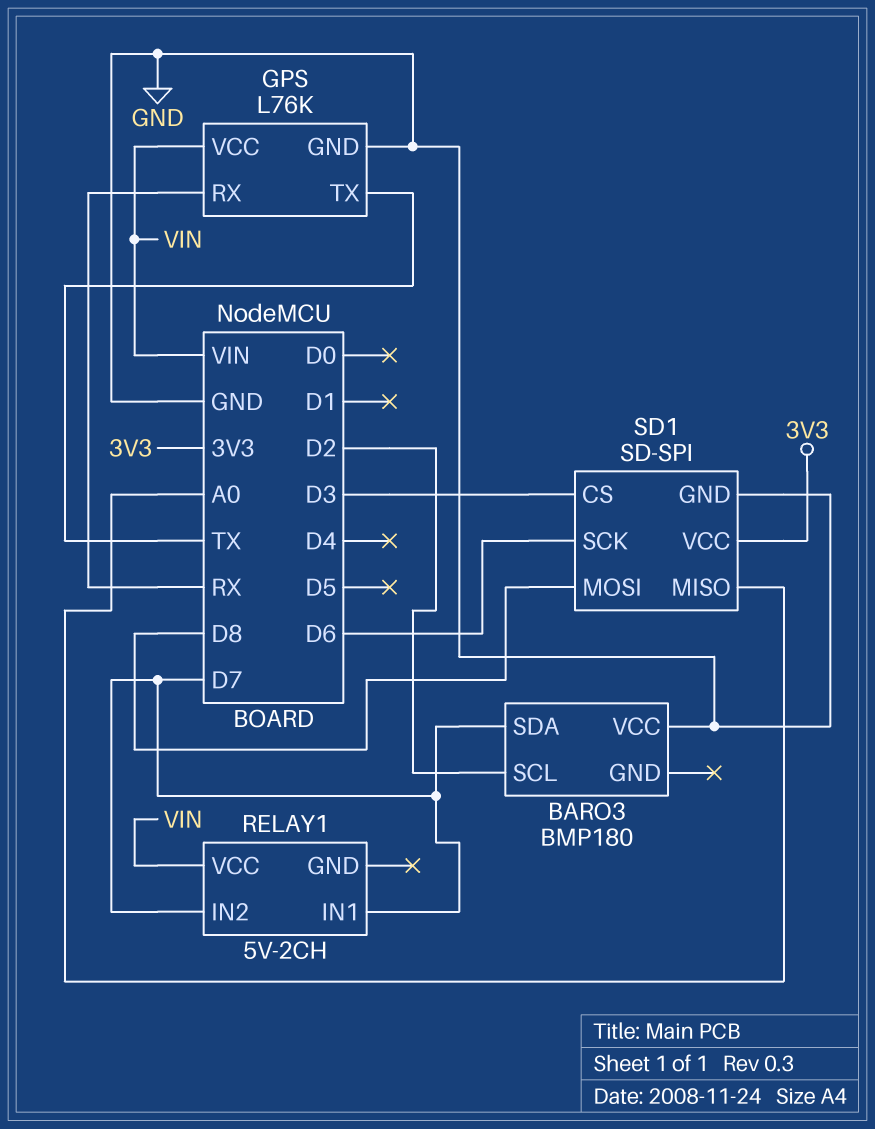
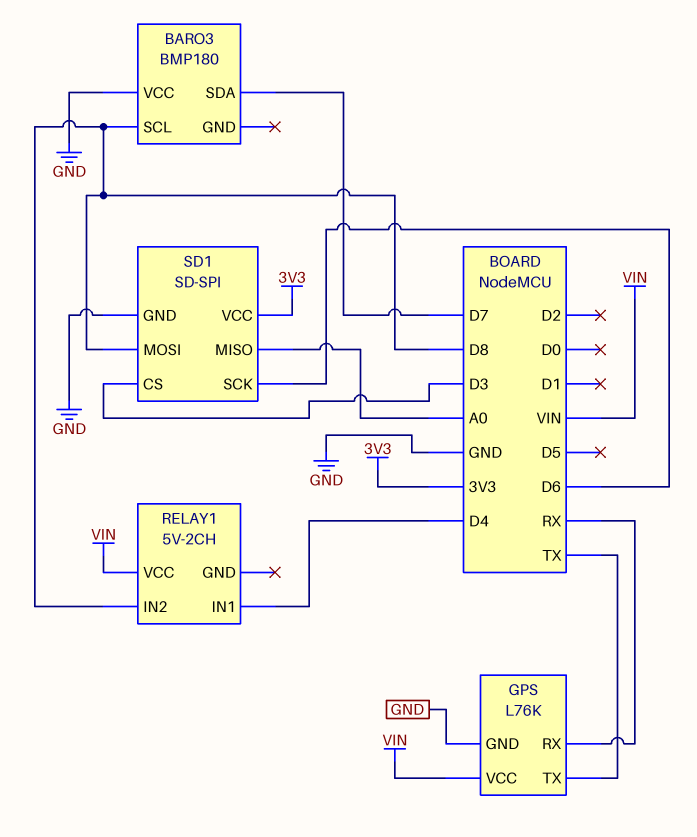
BARO3 pin SCL: D2 -> D8
RELAY1 pin IN1: D7 -> D4
RELAY1 pin IN2: D7 -> D8

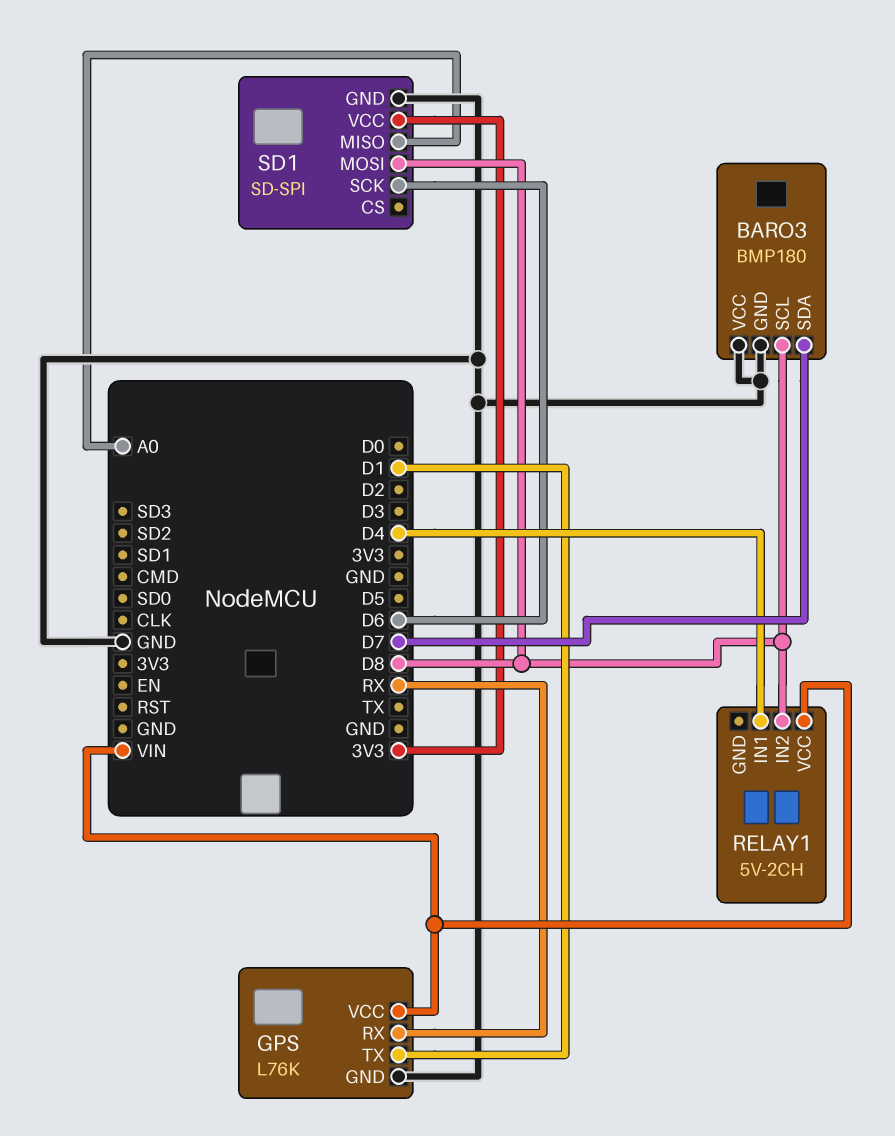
BARO3 pin GND: none -> GND
GPS pin TX: TX -> D1
SD1 pin CS: D3 -> none

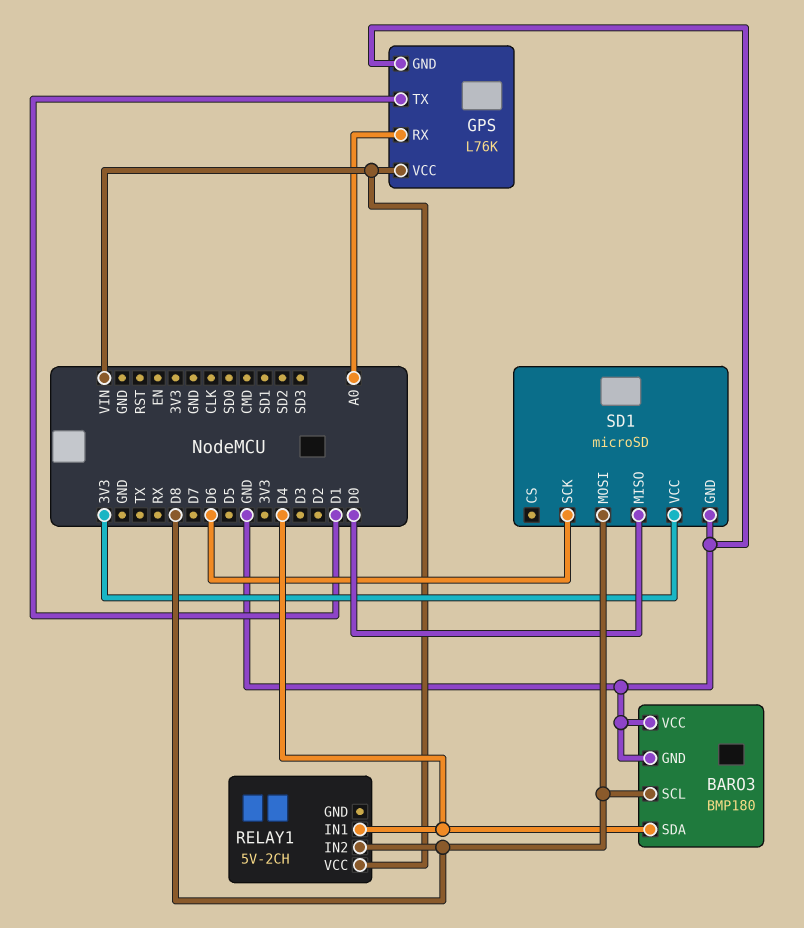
BARO3 pin SDA: D7 -> D4
GPS pin RX: RX -> A0
SD1: SD-SPI -> microSD
SD1 pin MISO: A0 -> D0

